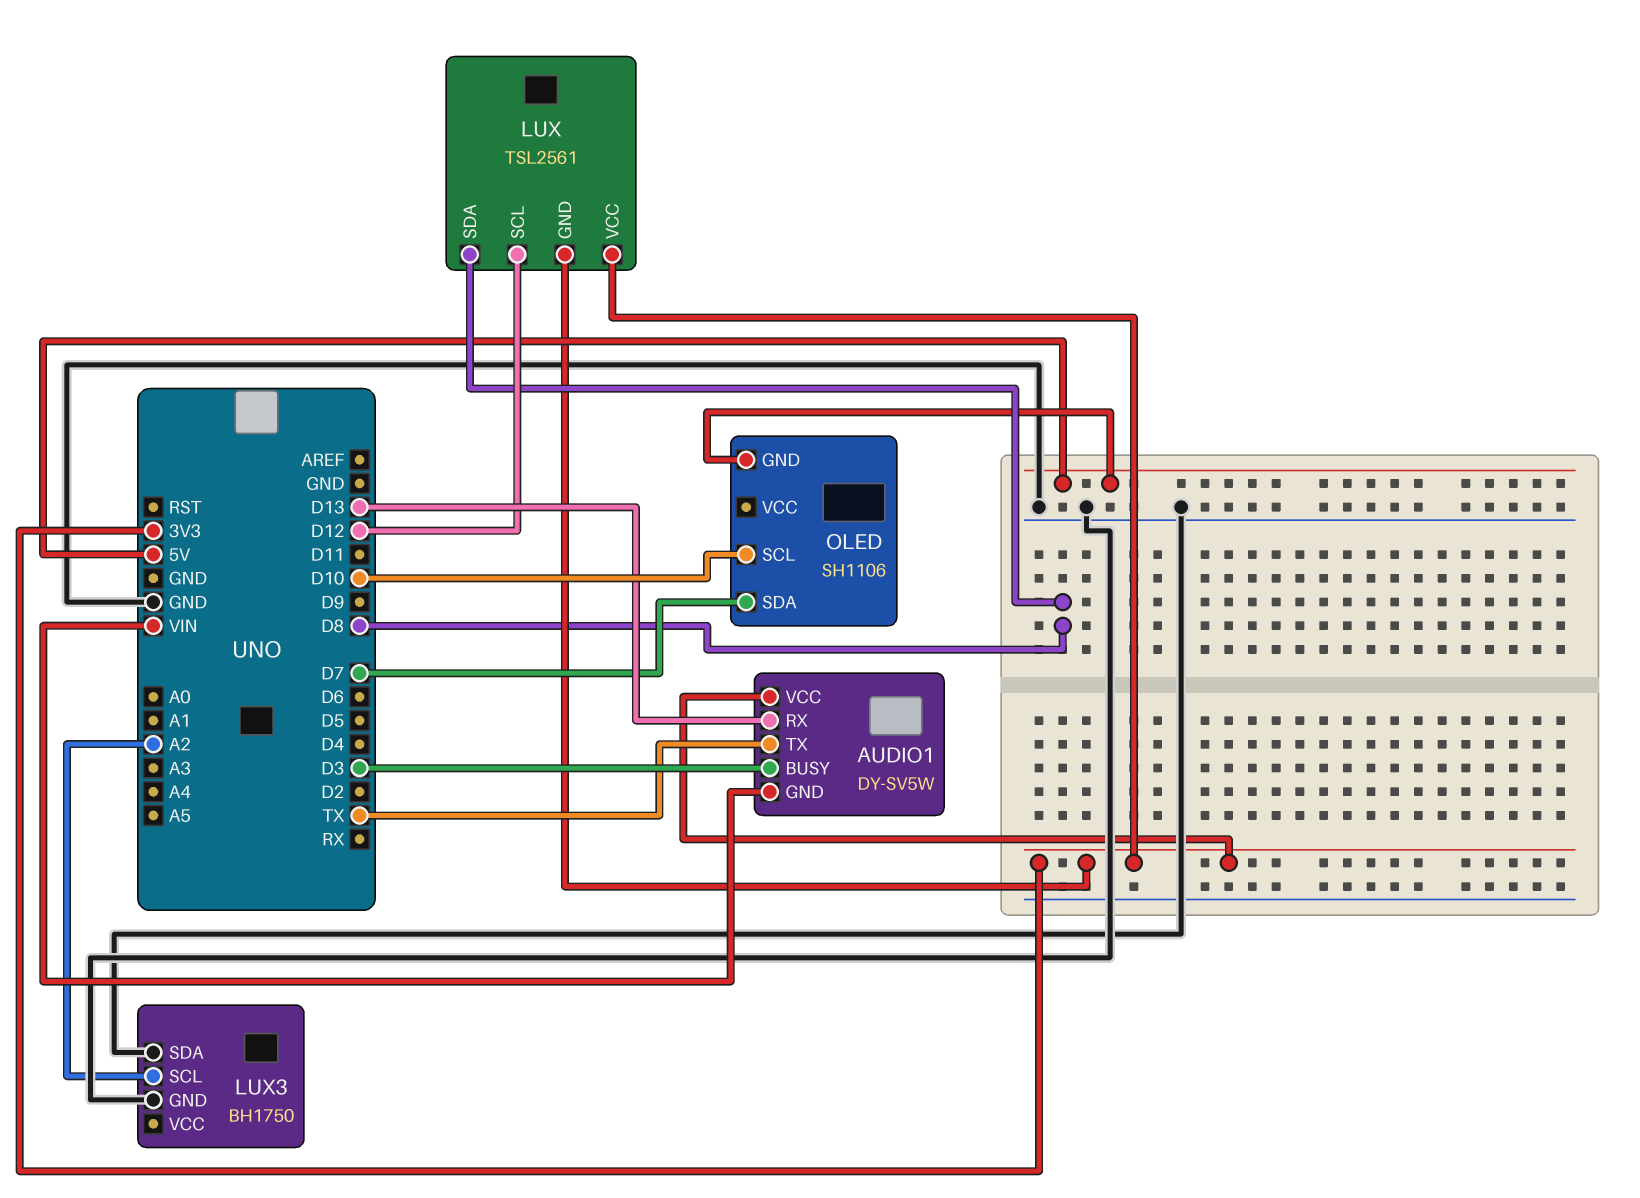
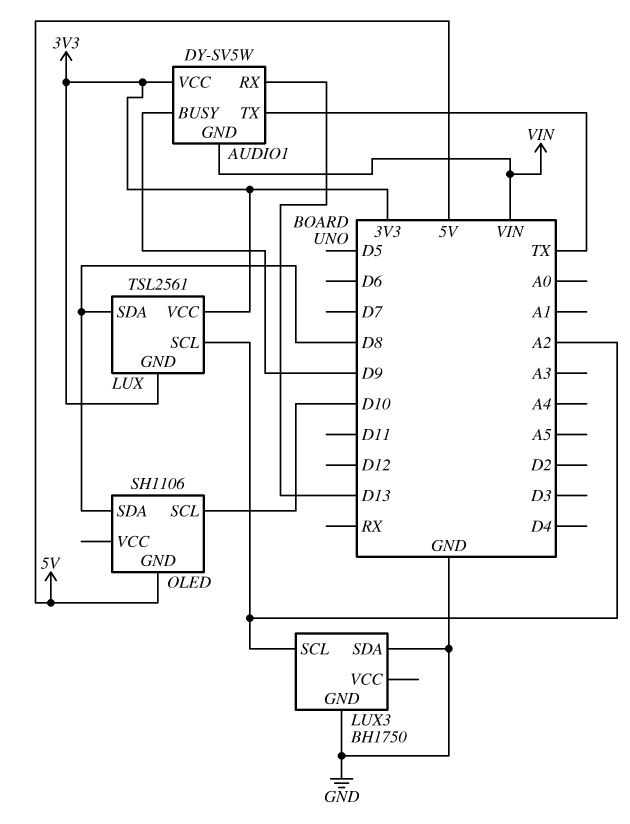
AUDIO1 pin BUSY: D3 -> D9
LUX pin SCL: D12 -> A2
OLED pin SDA: D7 -> D8

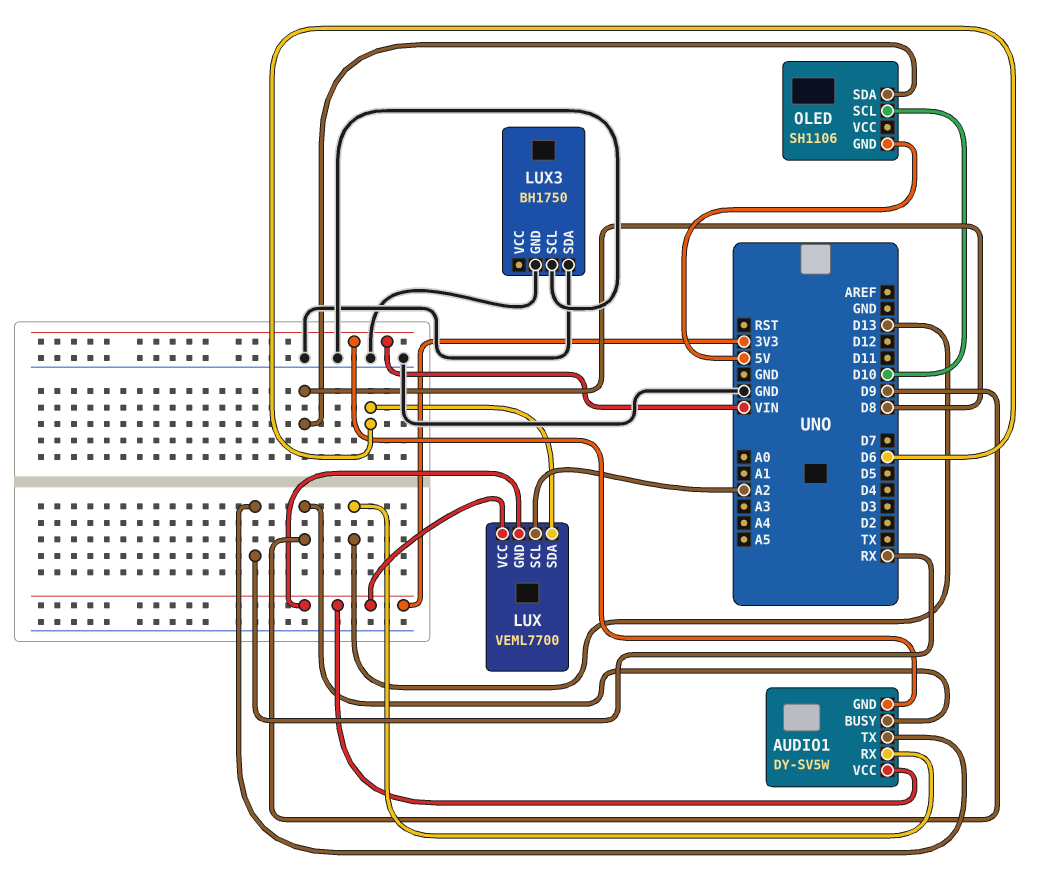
AUDIO1 pin TX: TX -> RX
LUX: TSL2561 -> VEML7700
LUX pin SDA: D8 -> D6
LUX3 pin SCL: A2 -> GND

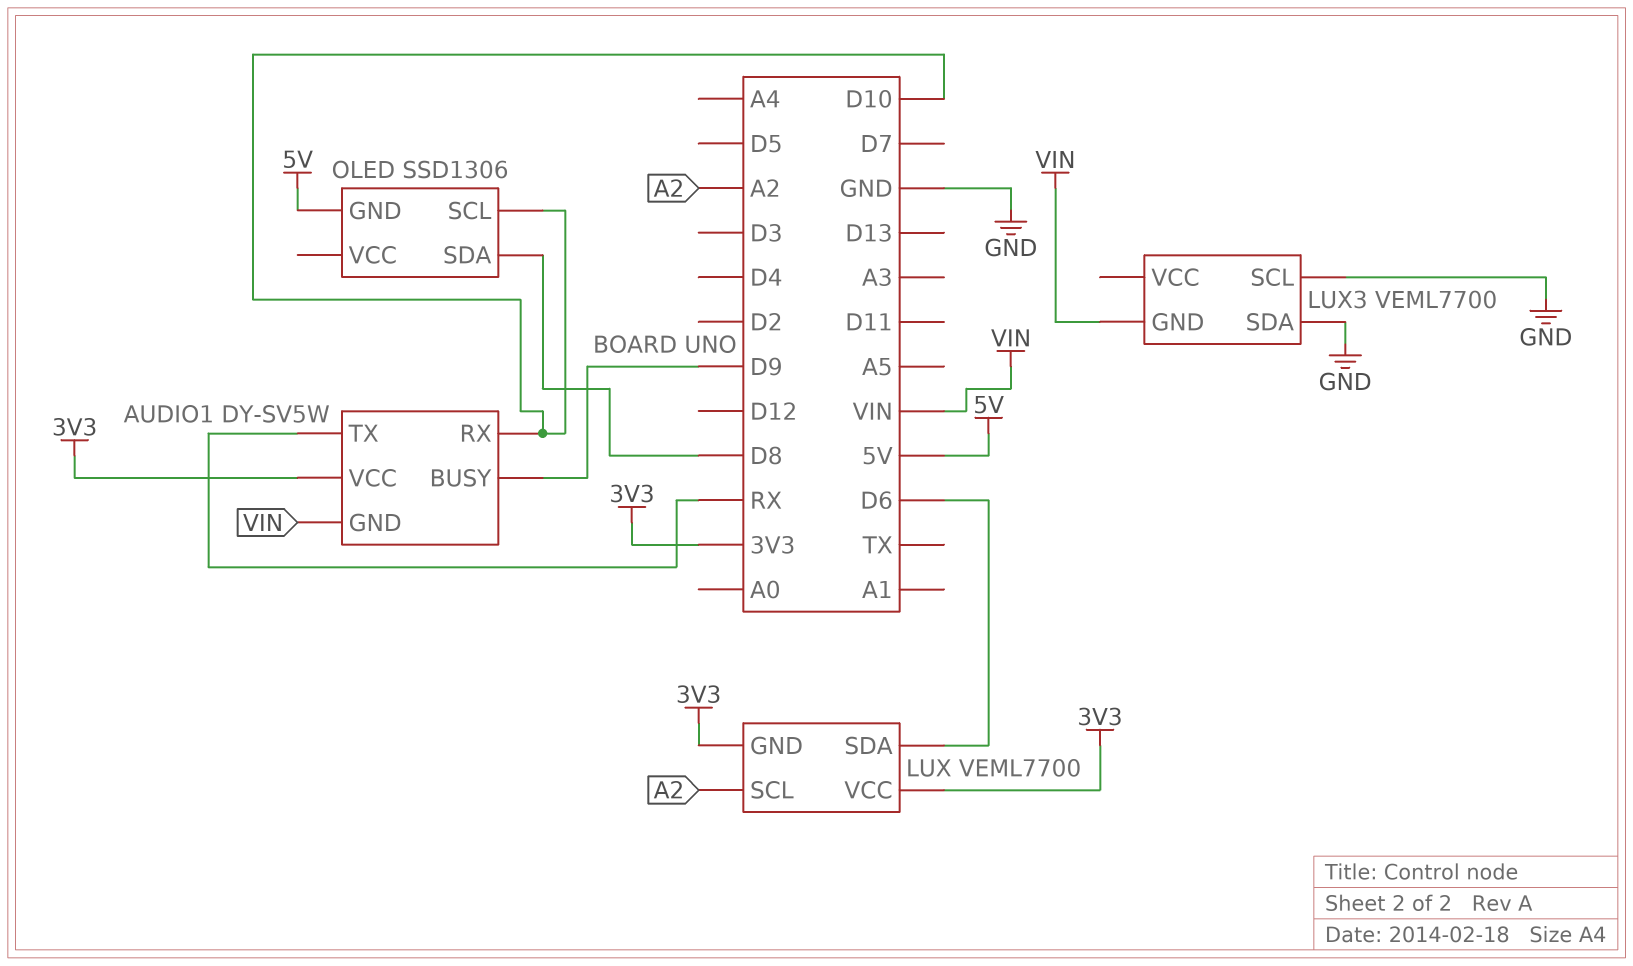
AUDIO1 pin RX: D13 -> D10
LUX3: BH1750 -> VEML7700
LUX3 pin GND: GND -> VIN
OLED: SH1106 -> SSD1306

